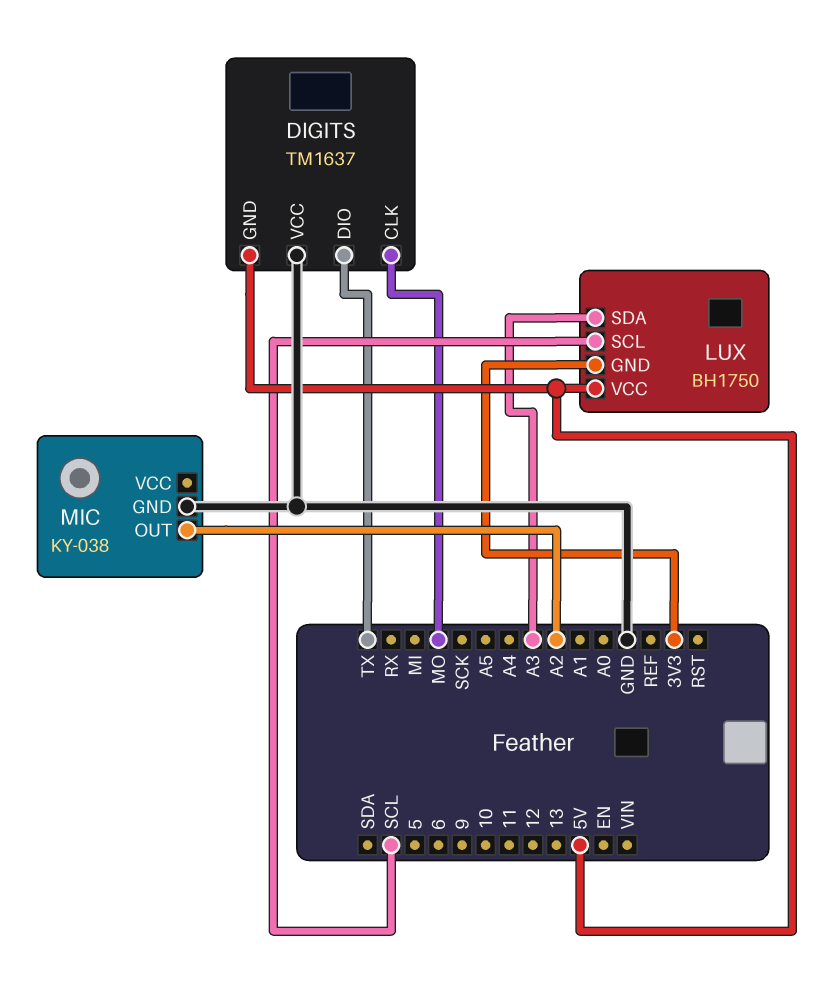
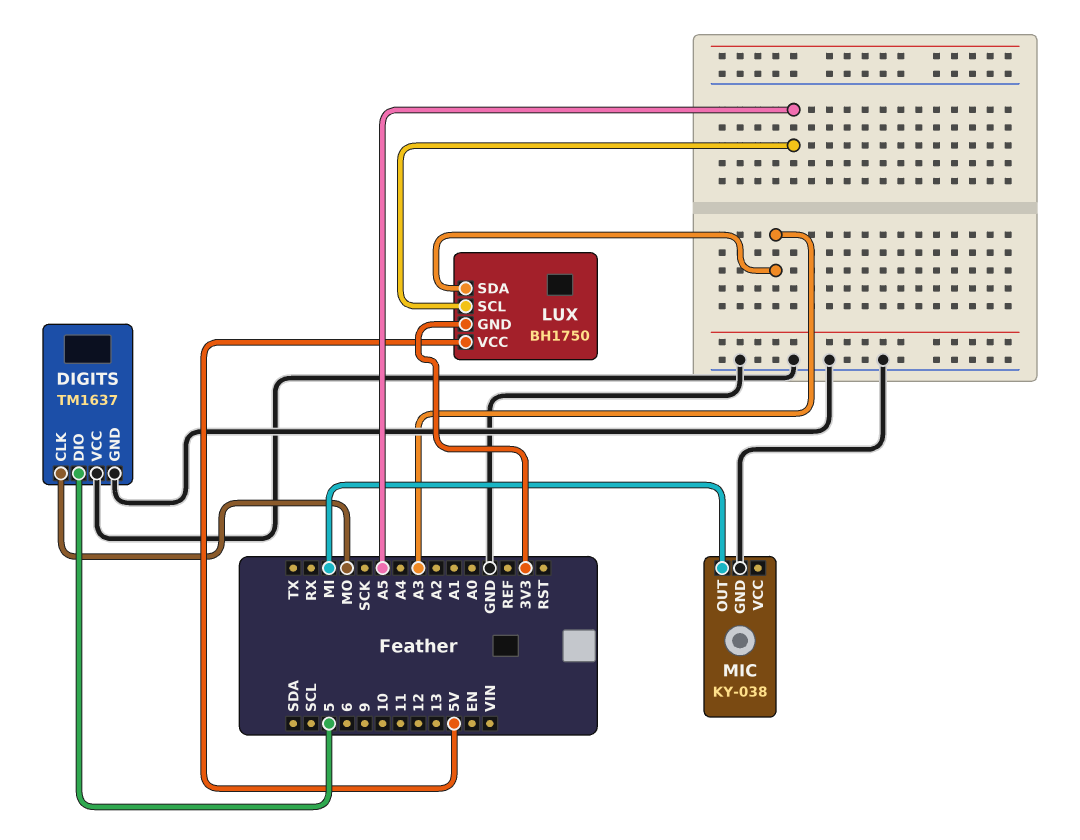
DIGITS pin DIO: TX -> 5
DIGITS pin GND: 5V -> GND
LUX pin SCL: SCL -> A5
MIC pin OUT: A2 -> MI

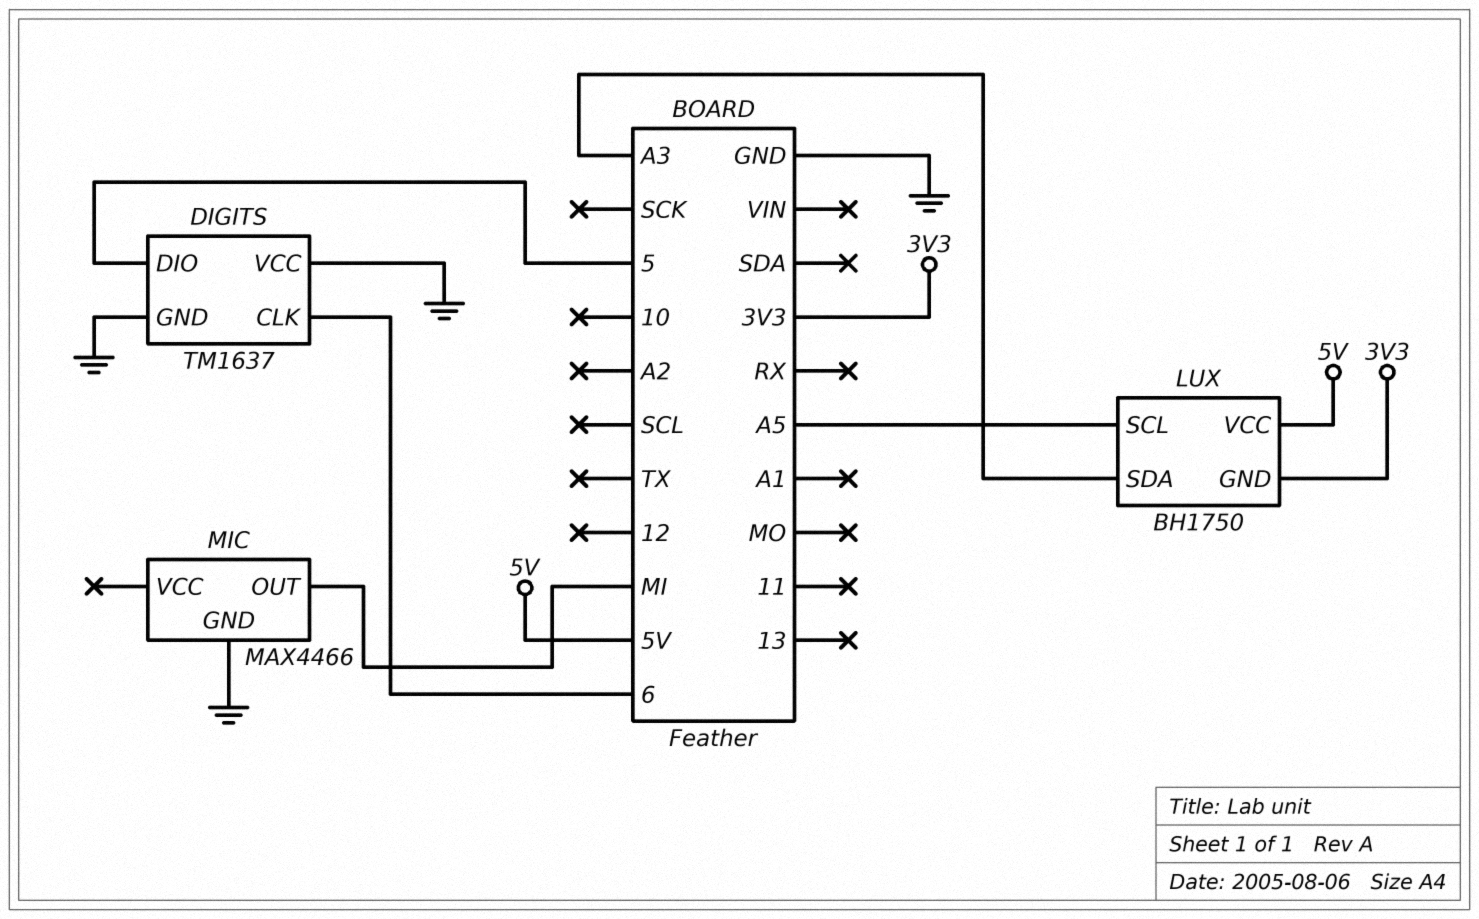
DIGITS pin CLK: MO -> 6
MIC: KY-038 -> MAX4466

